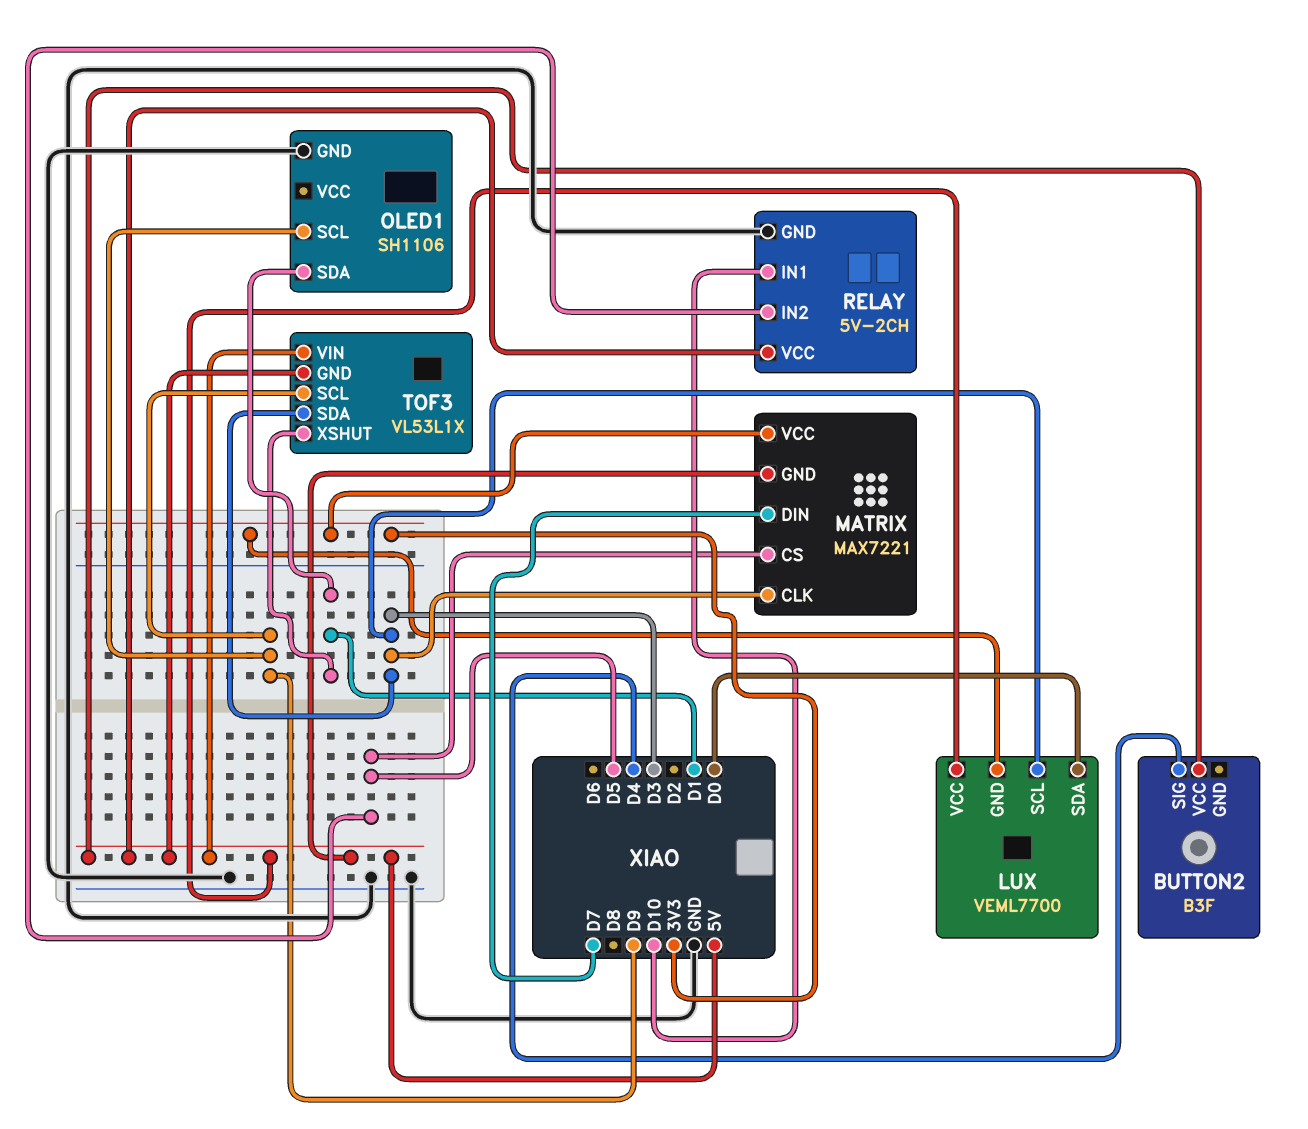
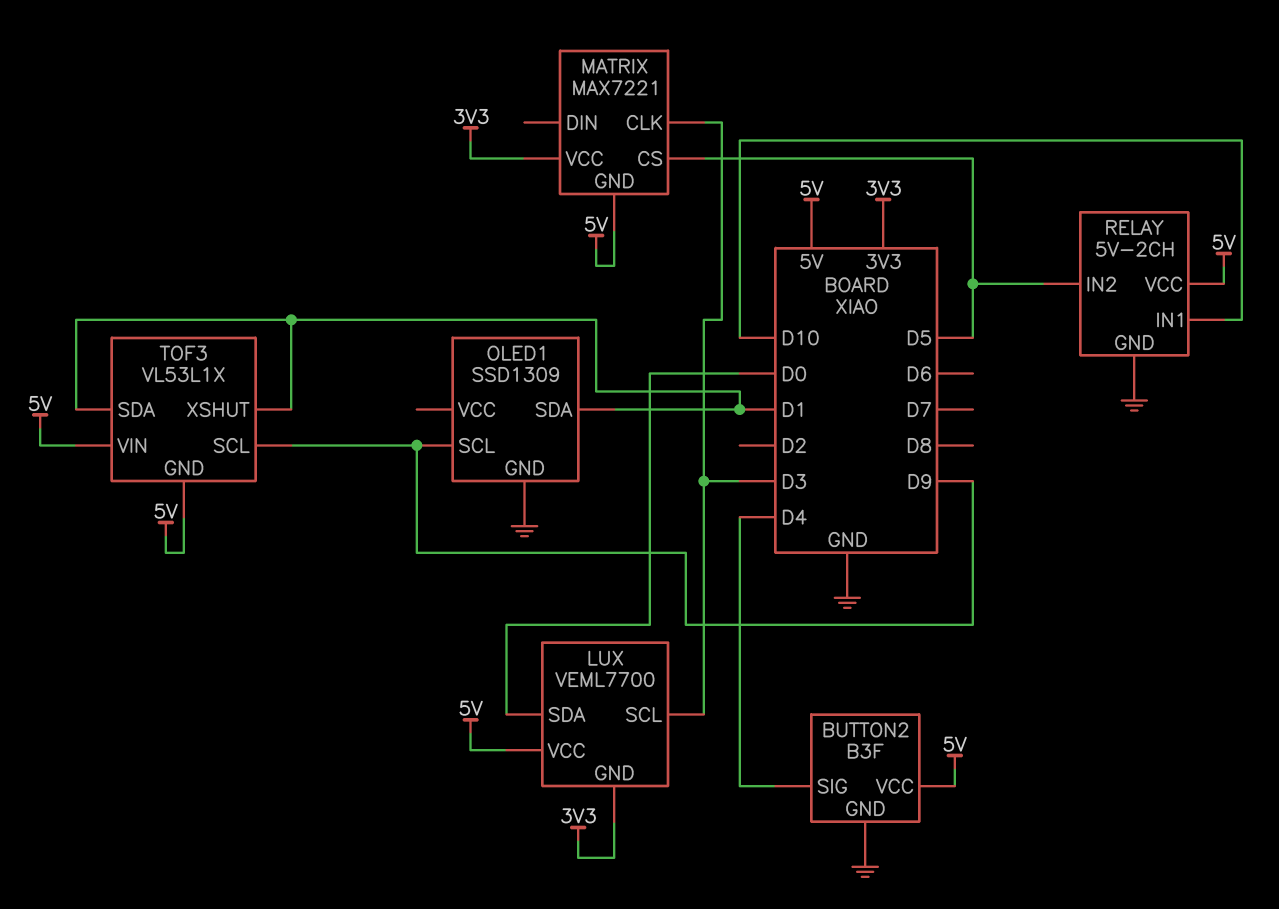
BUTTON2 pin GND: none -> GND
MATRIX pin DIN: D7 -> none
OLED1: SH1106 -> SSD1309
TOF3 pin SDA: D3 -> D1

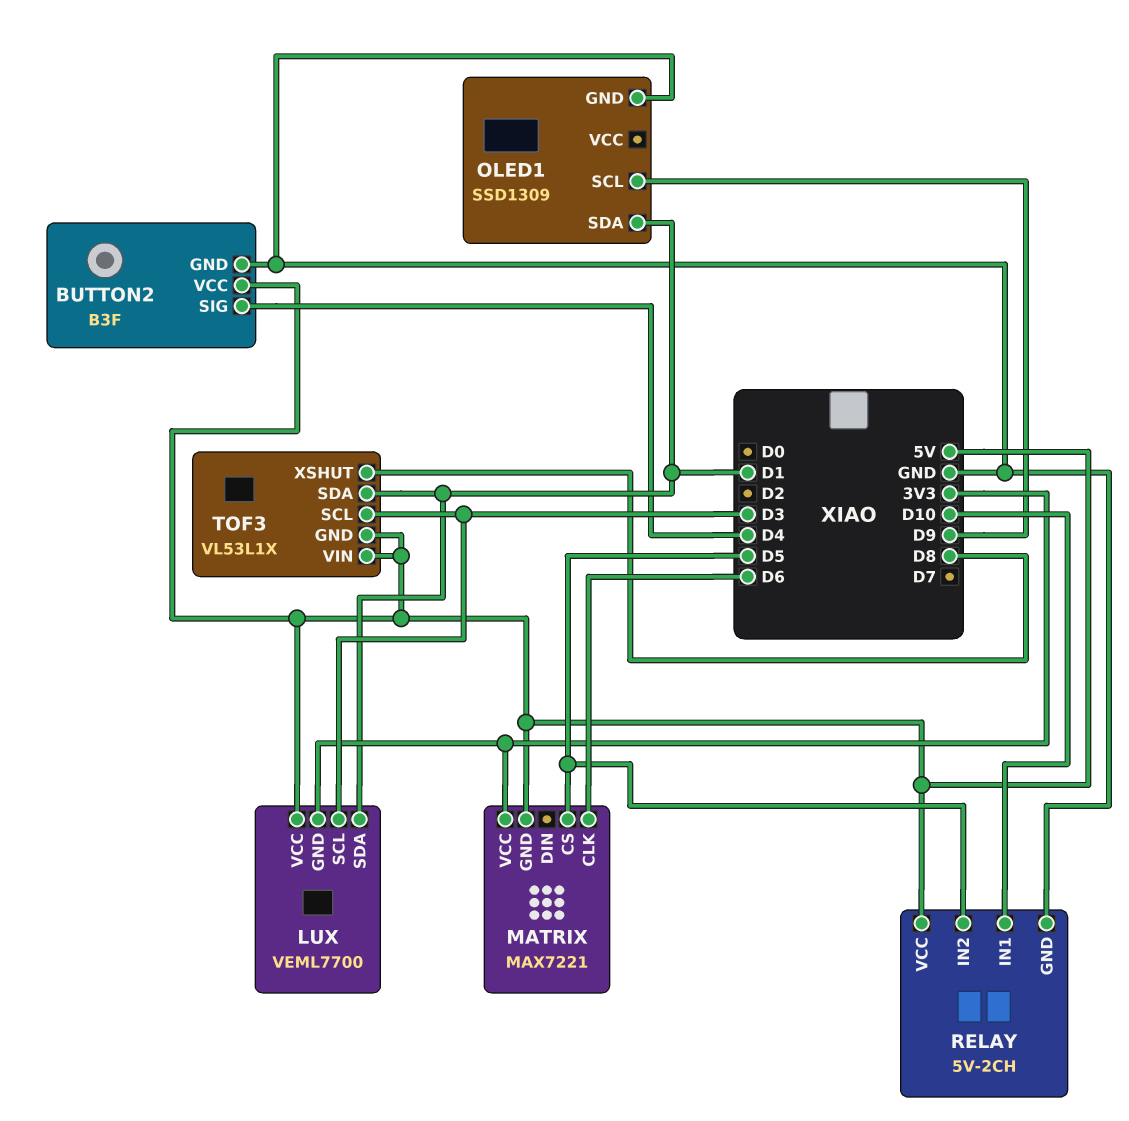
LUX pin SDA: D0 -> D1
MATRIX pin CLK: D3 -> D6
TOF3 pin SCL: D9 -> D3
TOF3 pin XSHUT: D1 -> D8

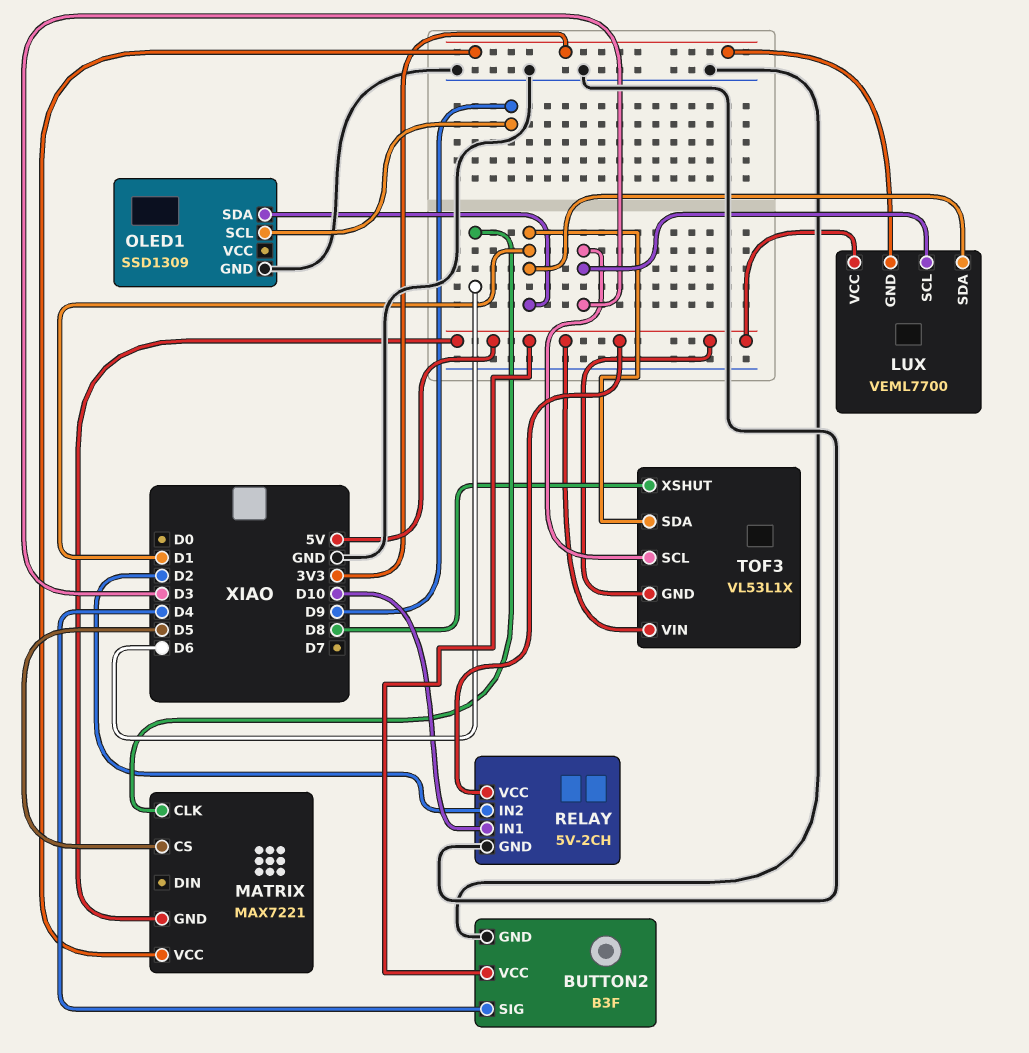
RELAY pin IN2: D5 -> D2

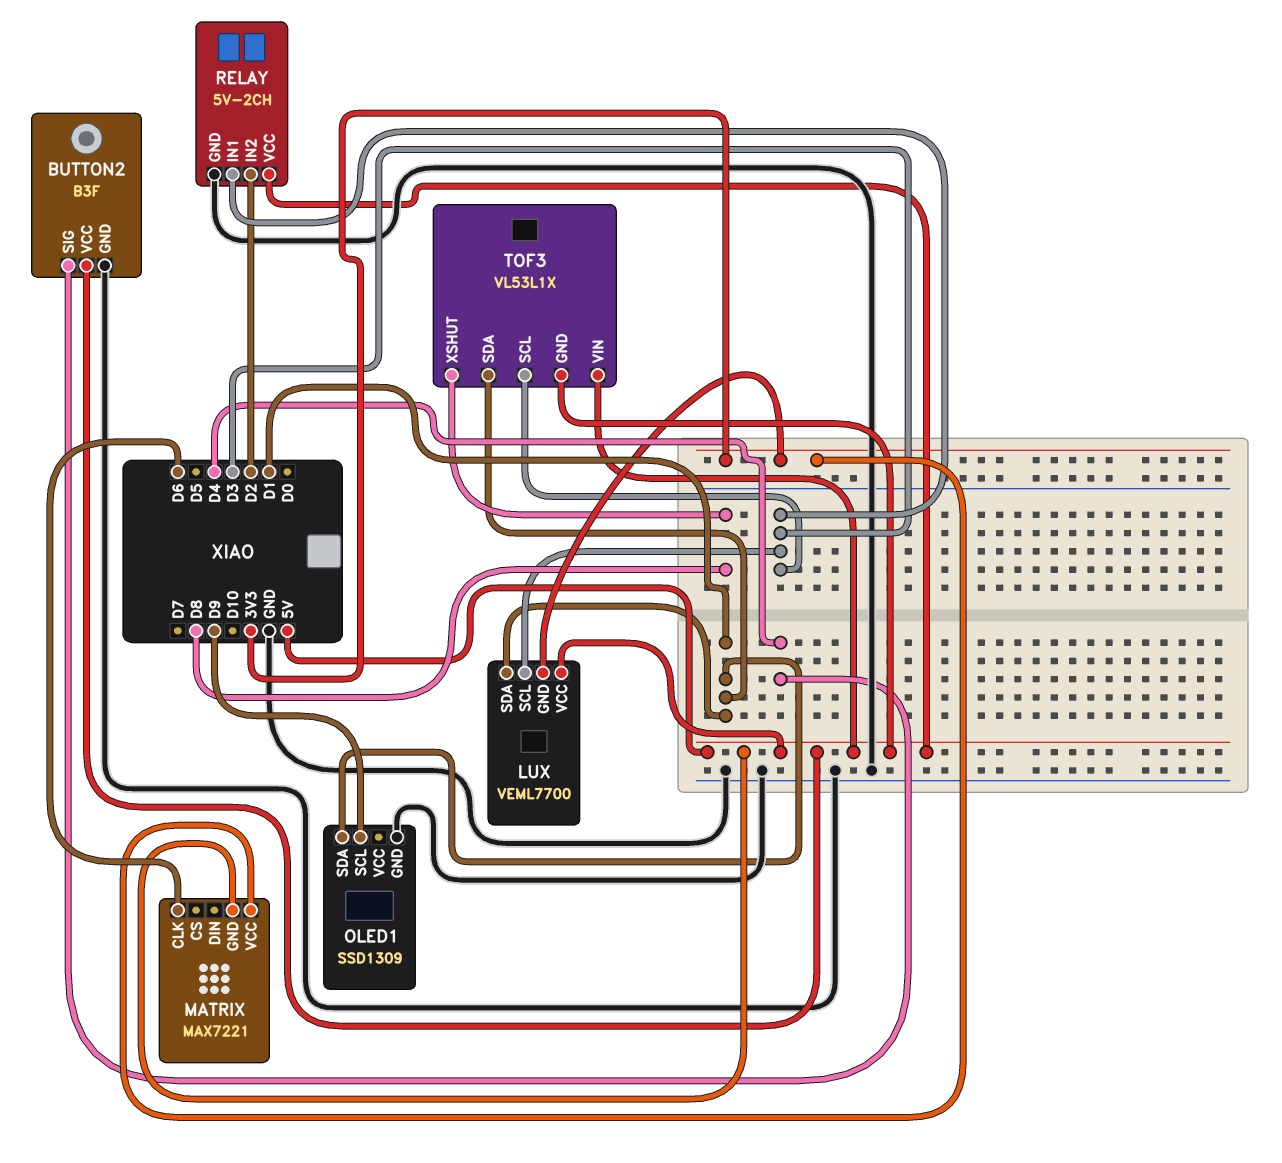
MATRIX pin CS: D5 -> none
RELAY pin IN1: D10 -> D3

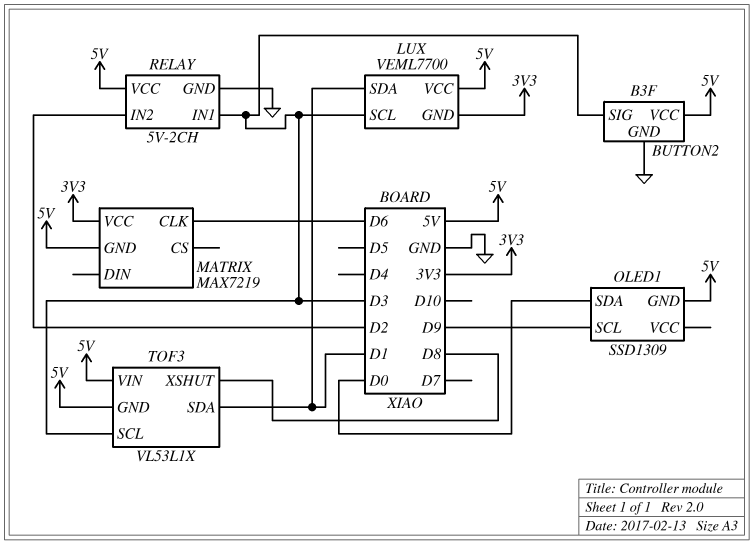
BUTTON2 pin SIG: D4 -> D3
MATRIX: MAX7221 -> MAX7219
OLED1 pin GND: GND -> 5V
OLED1 pin SDA: D1 -> D0

